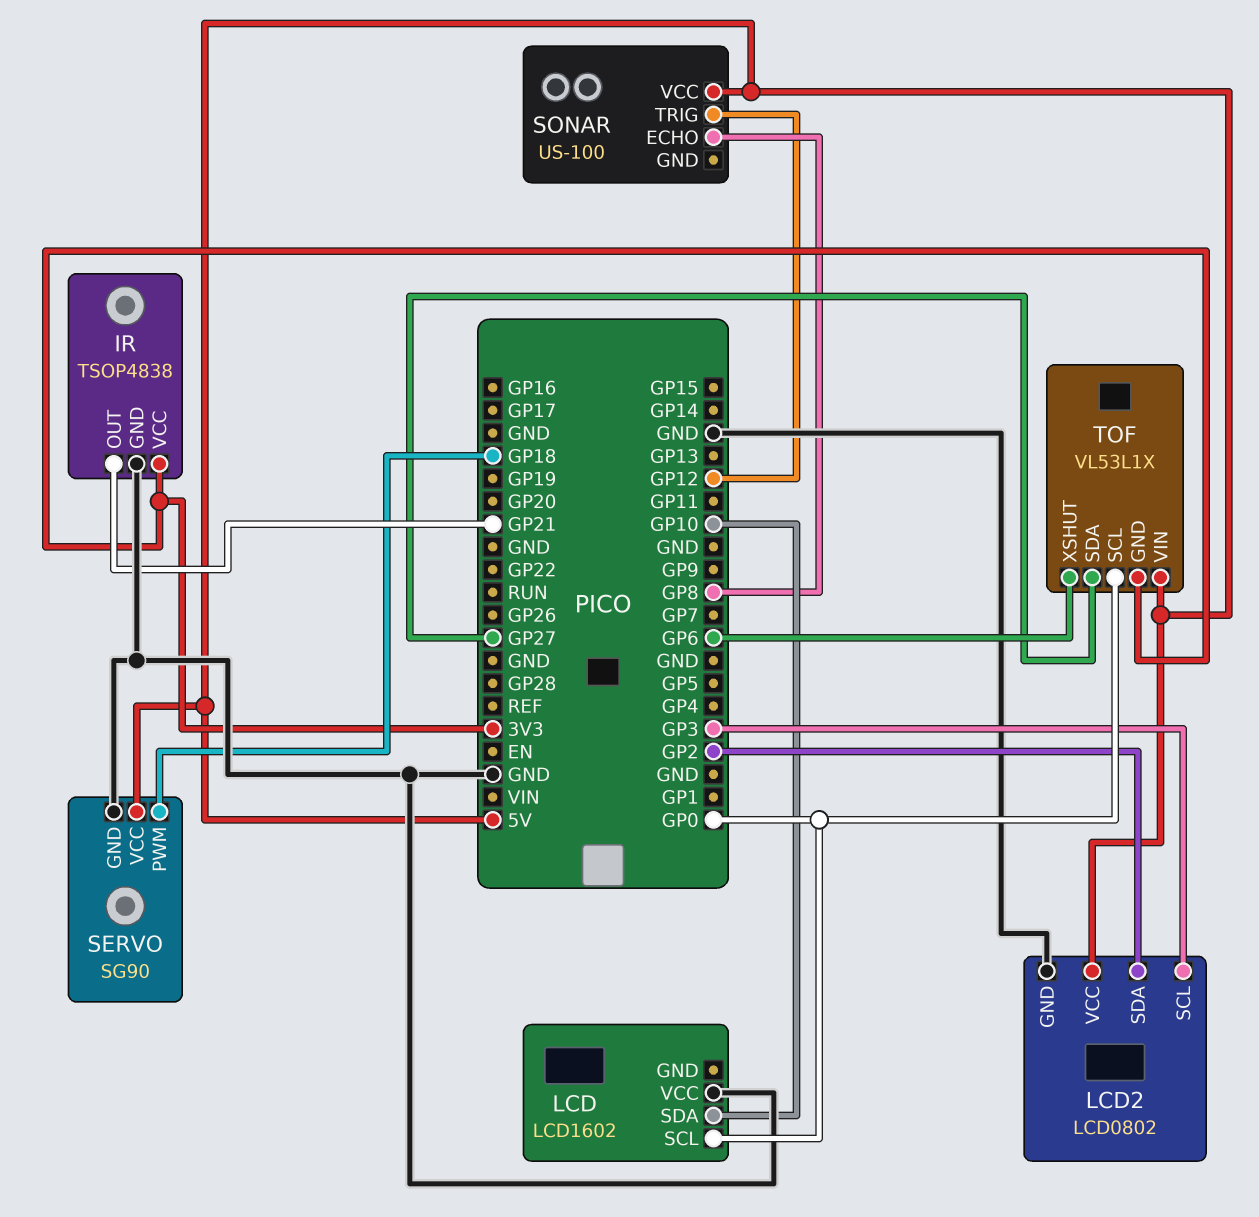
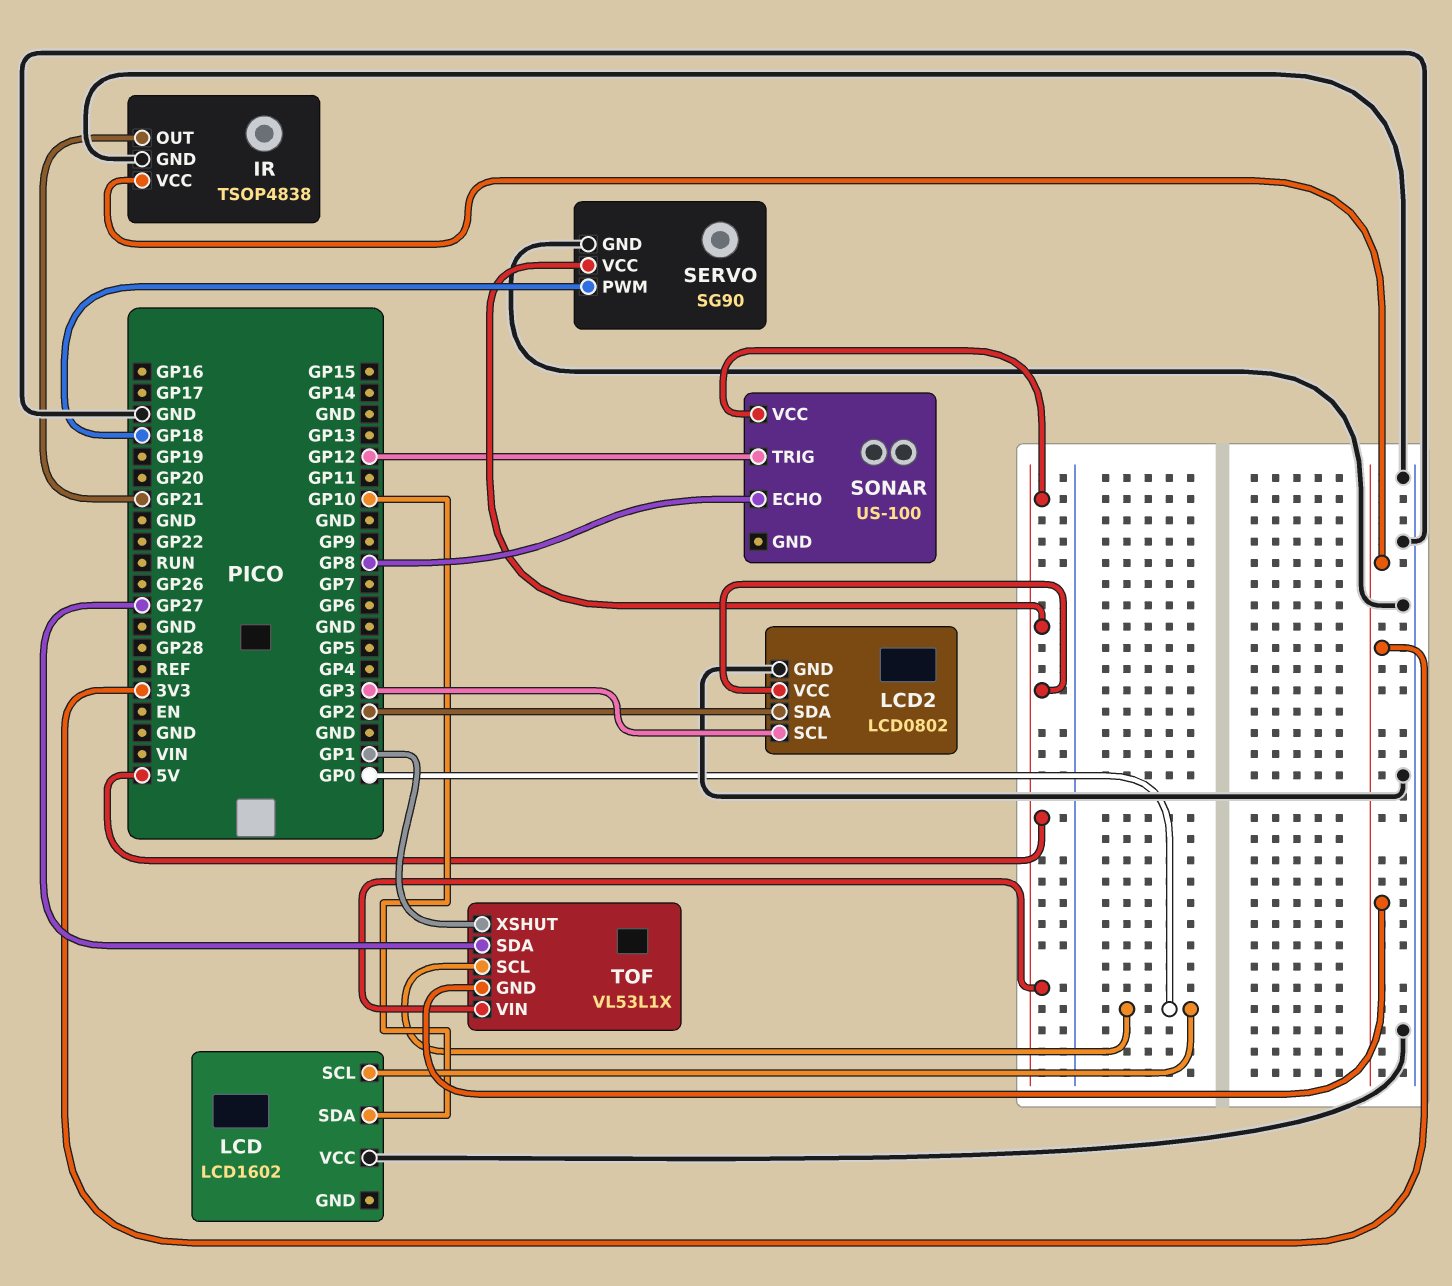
TOF pin XSHUT: GP6 -> GP1

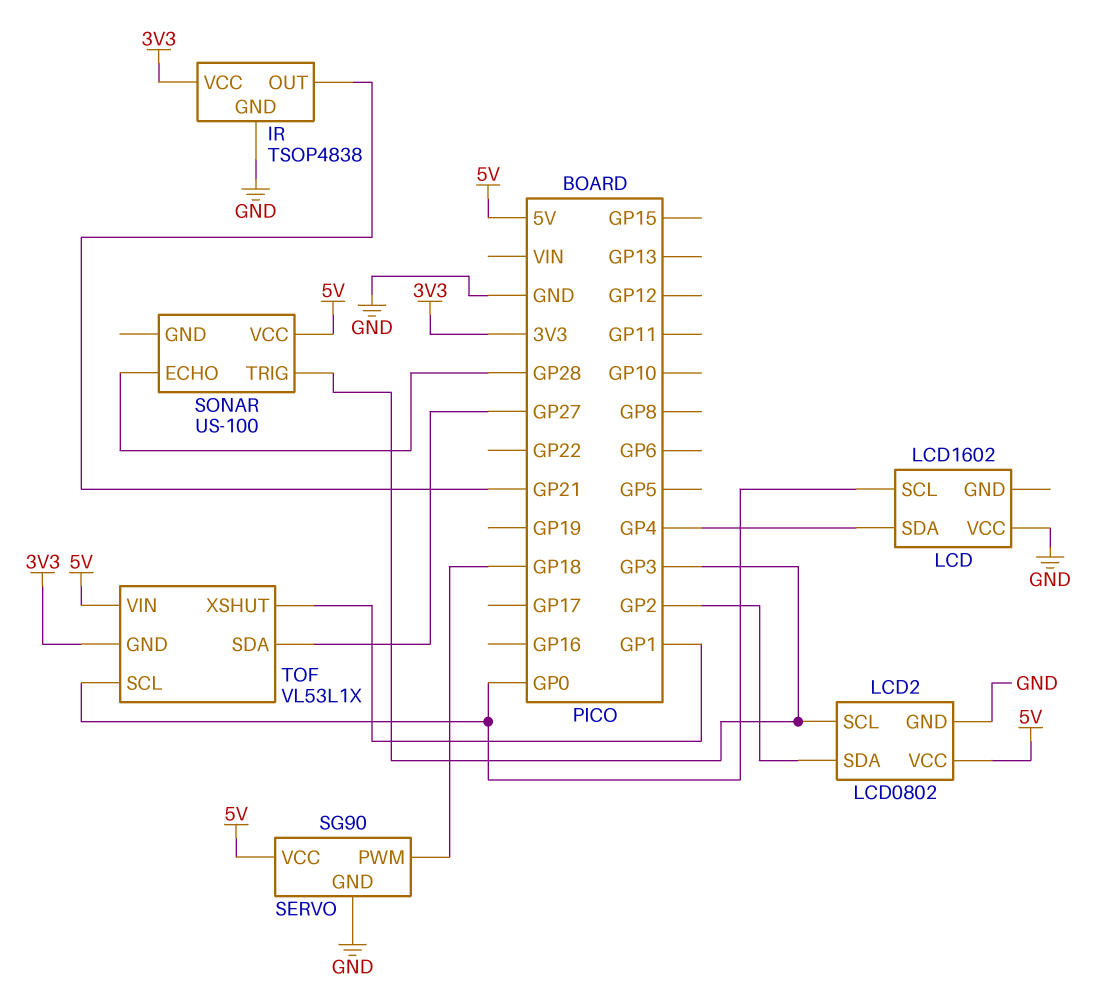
LCD pin SDA: GP10 -> GP4
SONAR pin ECHO: GP8 -> GP28
SONAR pin TRIG: GP12 -> GP3

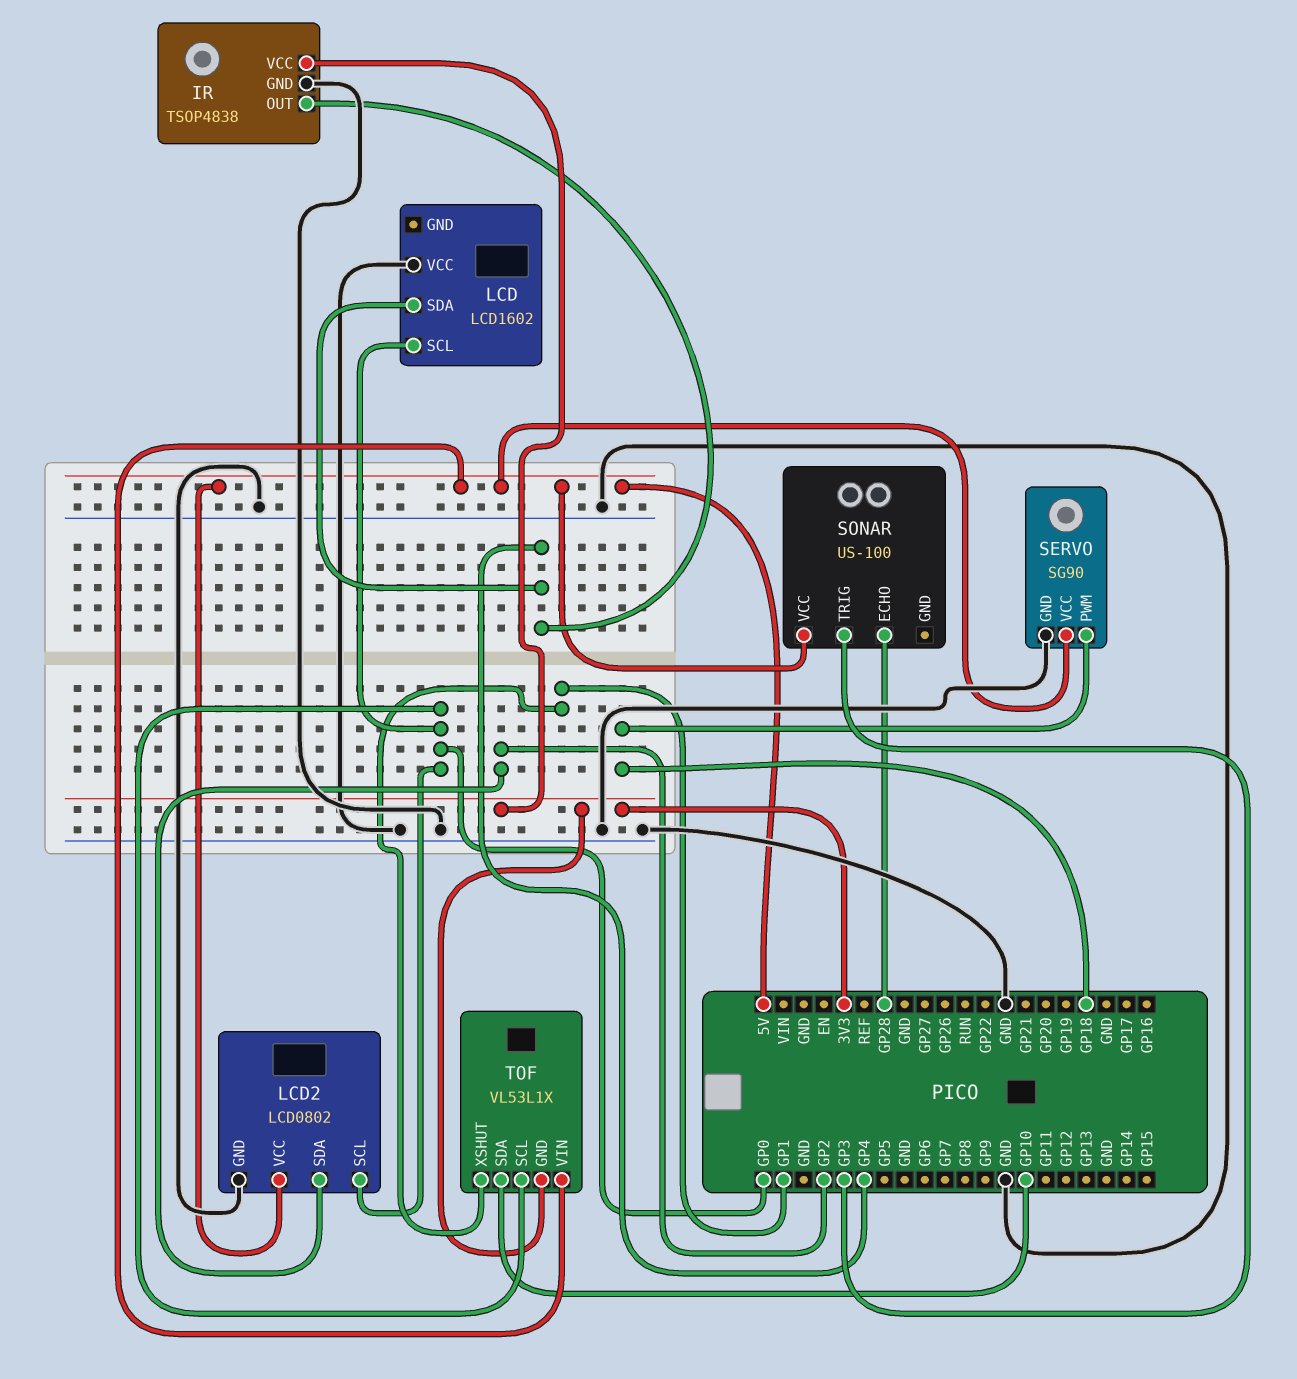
IR pin OUT: GP21 -> GP4
LCD2 pin SCL: GP3 -> GP0
TOF pin SDA: GP27 -> GP10

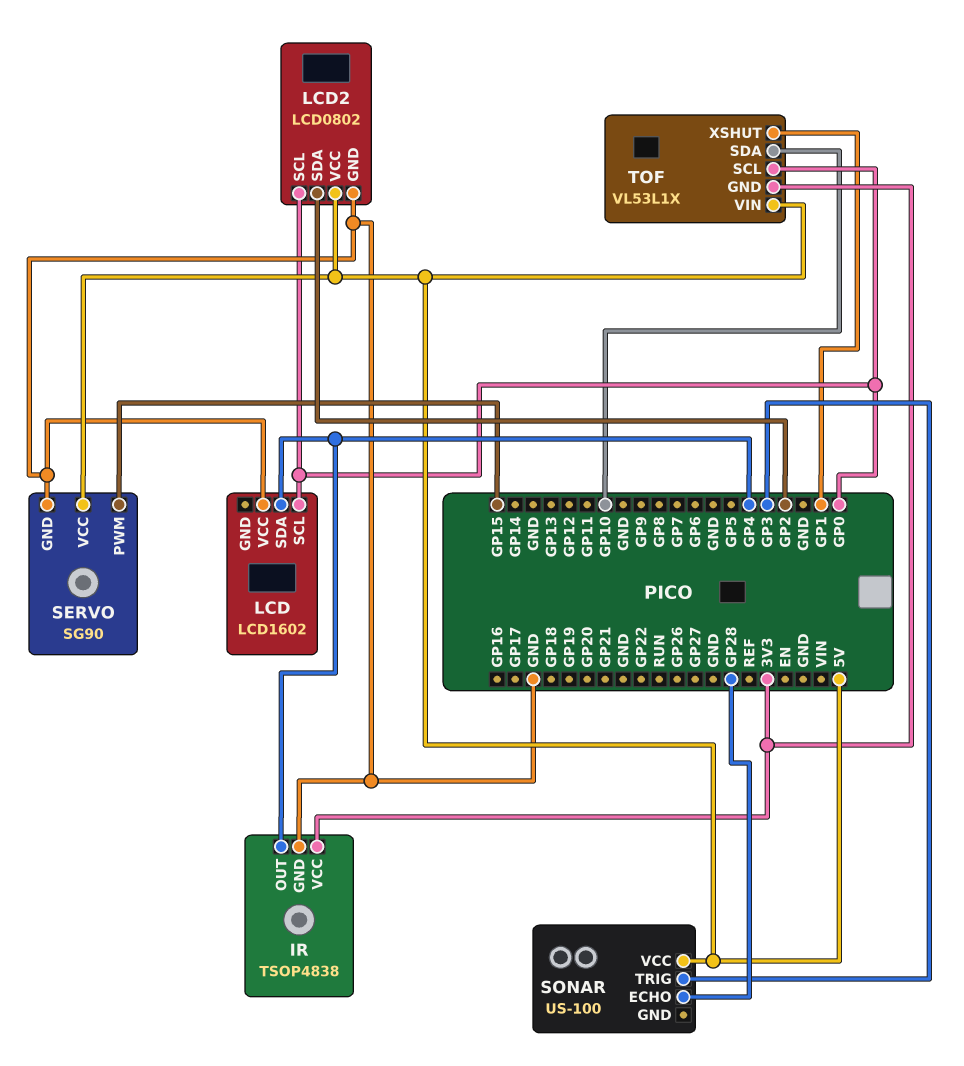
SERVO pin PWM: GP18 -> GP15

